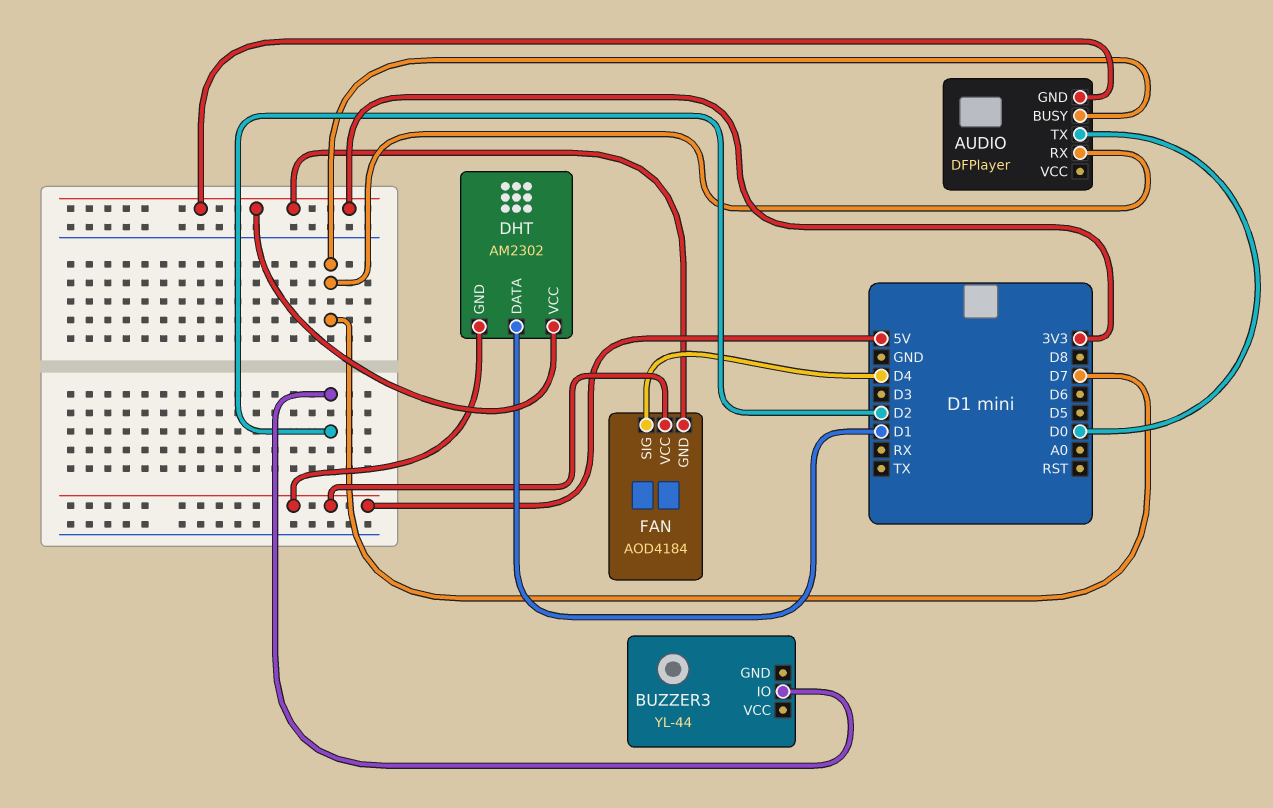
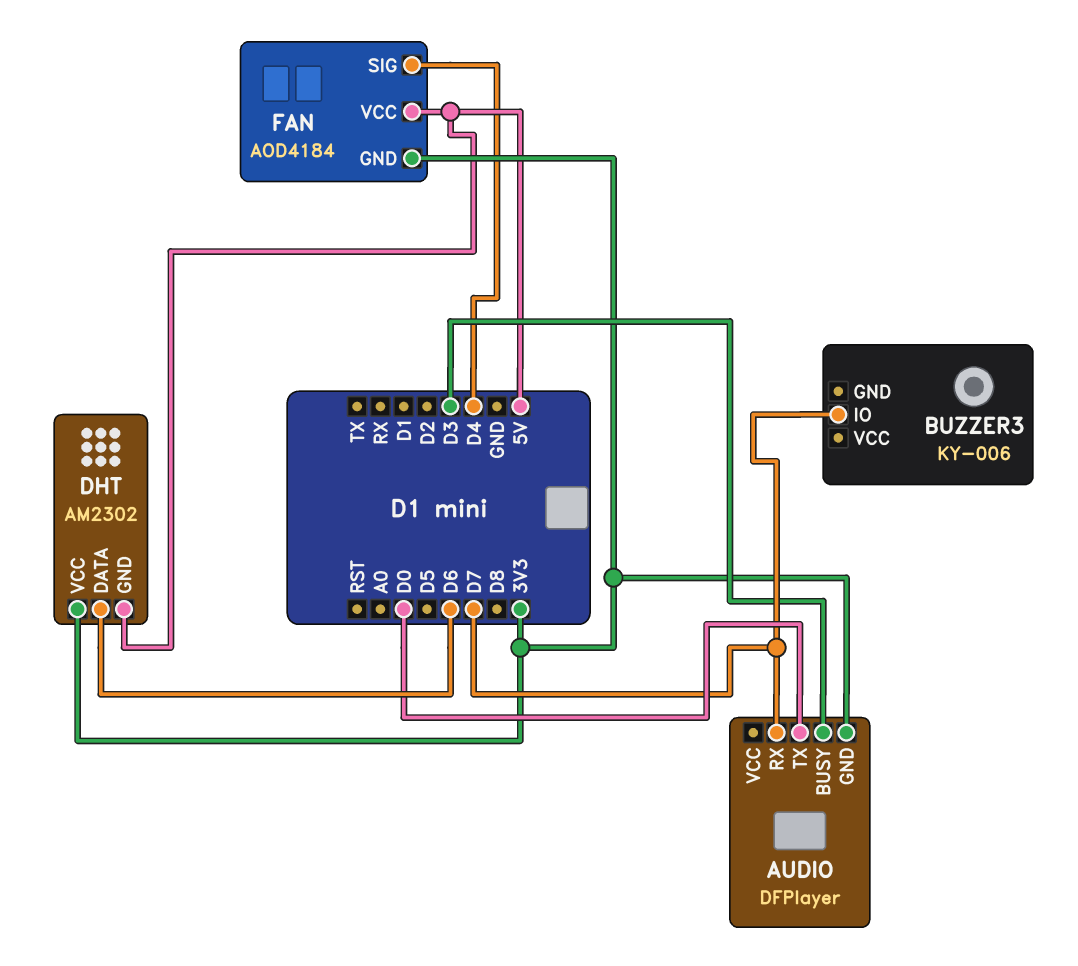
AUDIO pin BUSY: D7 -> D3
BUZZER3: YL-44 -> KY-006
BUZZER3 pin IO: D2 -> D7
DHT pin DATA: D1 -> D6

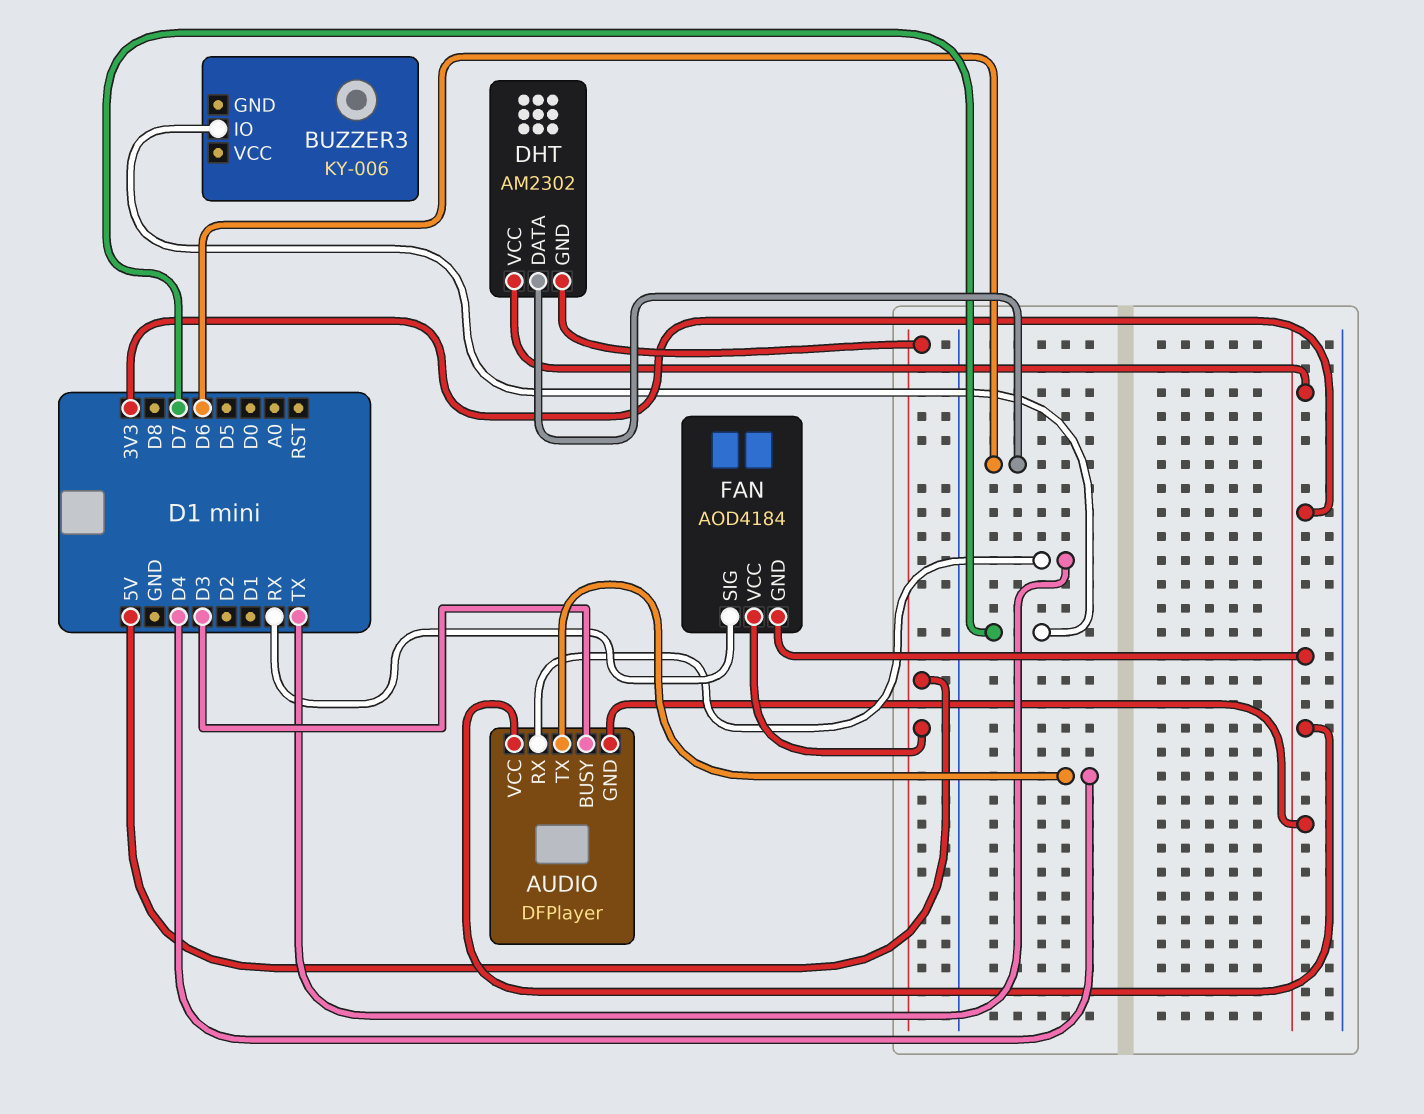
AUDIO pin RX: D7 -> TX
AUDIO pin TX: D0 -> D4
AUDIO pin VCC: none -> 3V3
FAN pin SIG: D4 -> RX

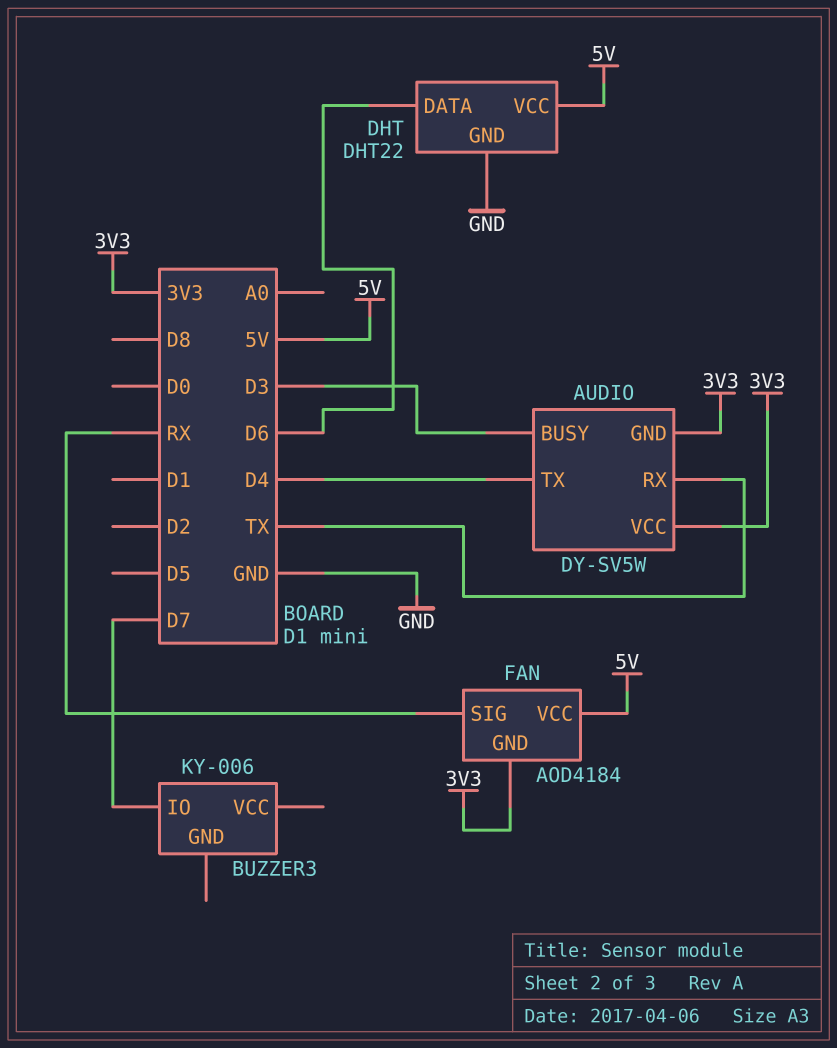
AUDIO: DFPlayer -> DY-SV5W
DHT: AM2302 -> DHT22
DHT pin GND: 5V -> GND
DHT pin VCC: 3V3 -> 5V

